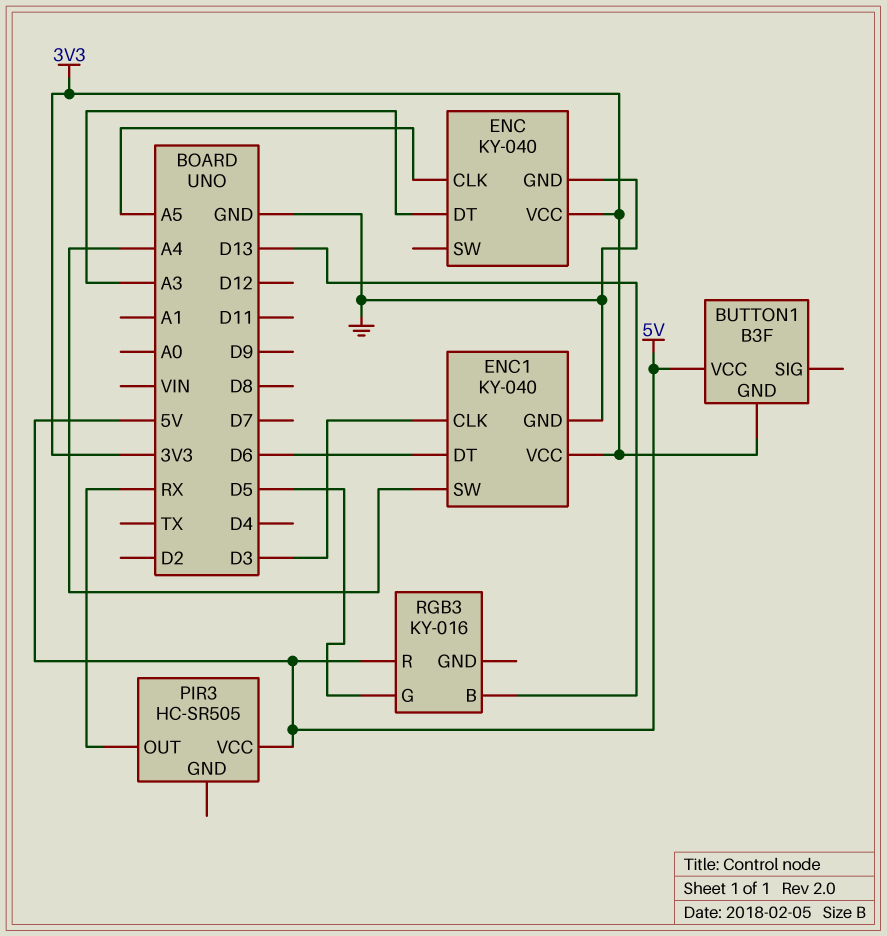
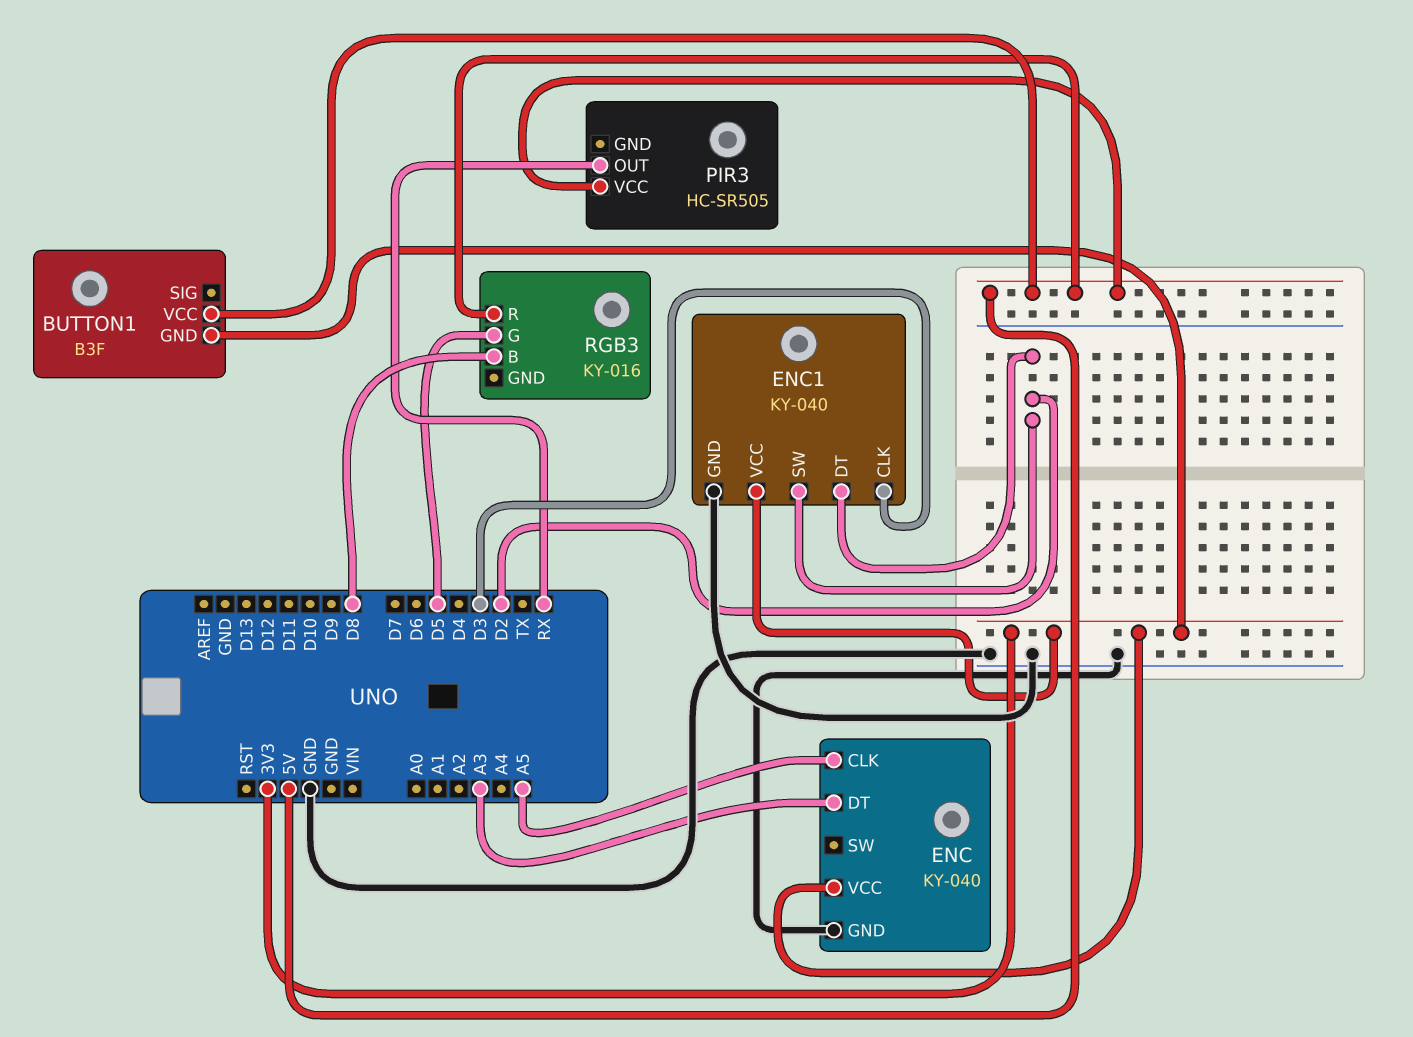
ENC1 pin DT: D6 -> D2
ENC1 pin SW: A4 -> D2
RGB3 pin B: D13 -> D8

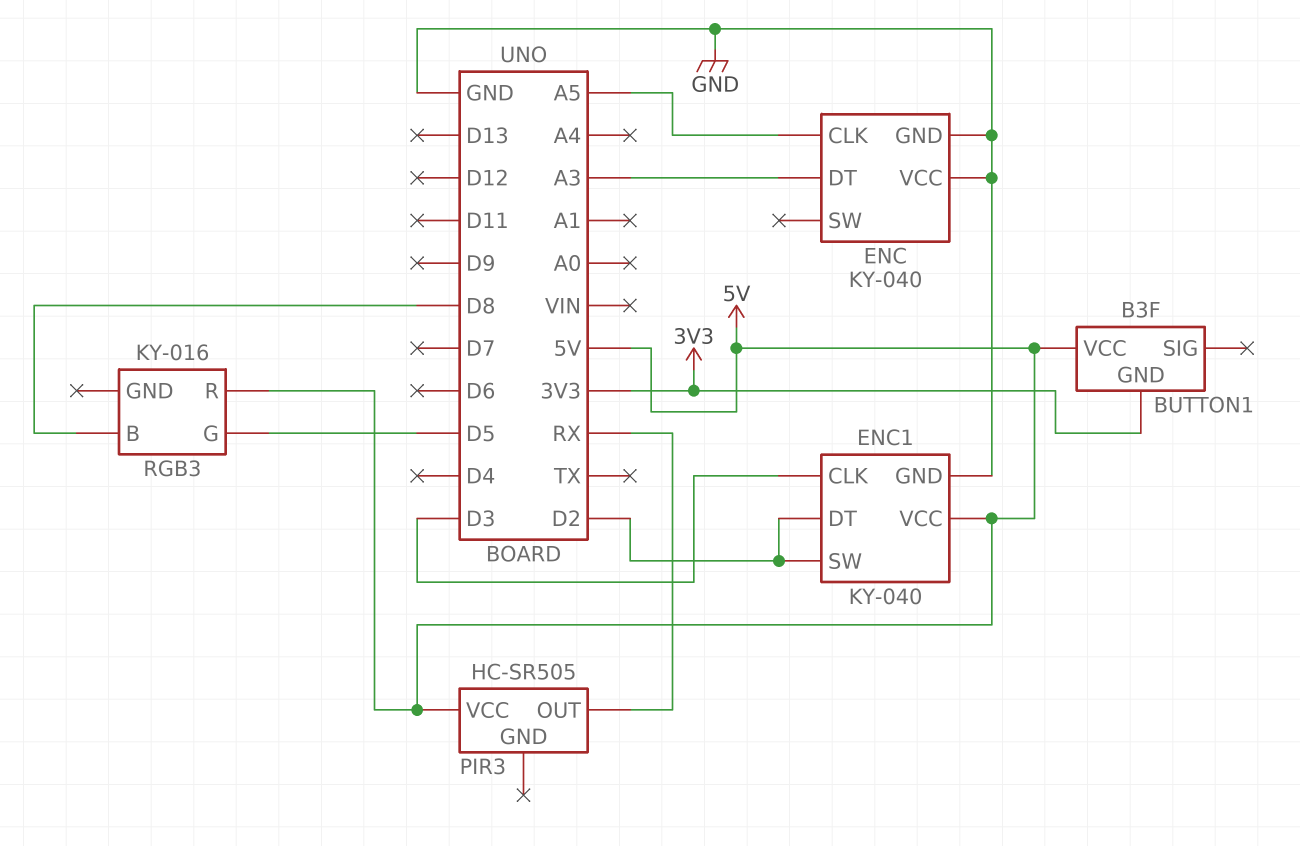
ENC pin VCC: 3V3 -> GND
ENC1 pin VCC: 3V3 -> 5V

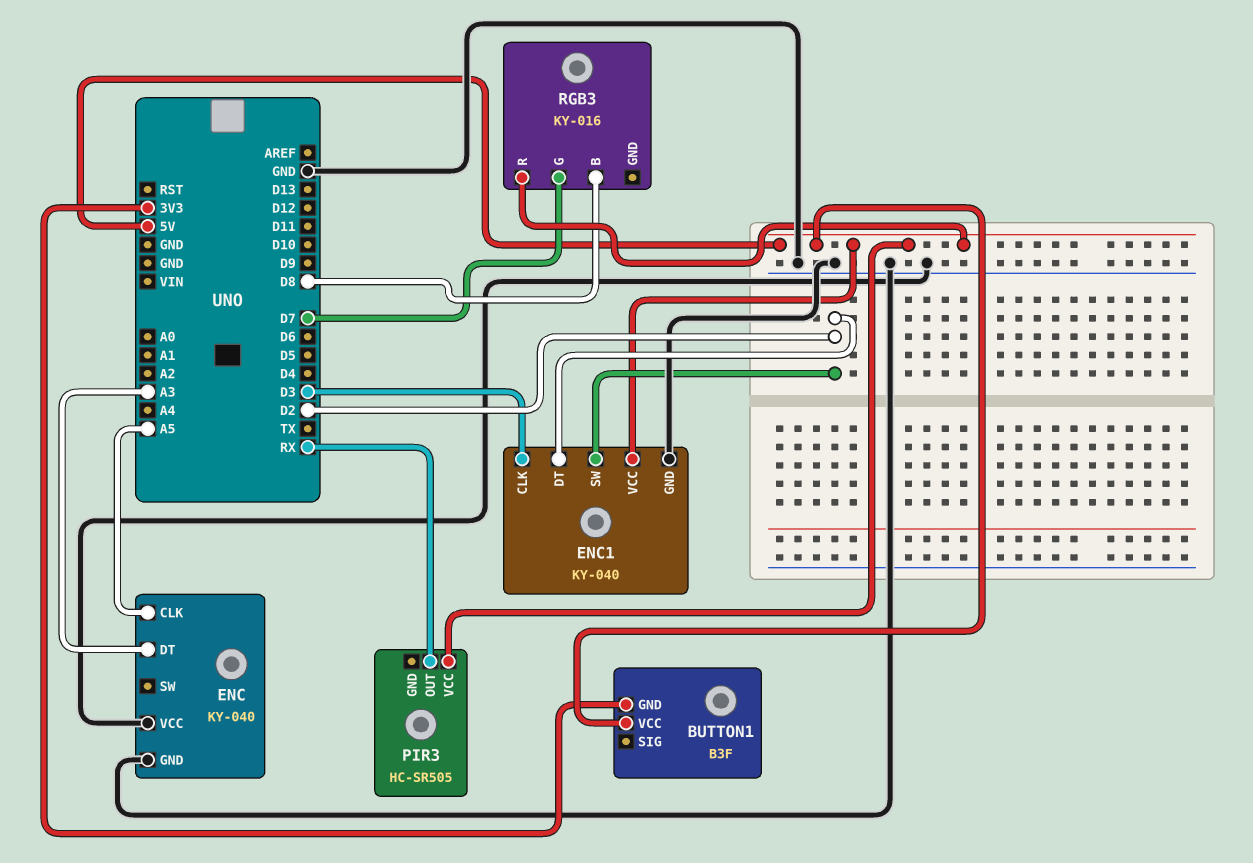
RGB3 pin G: D5 -> D7

